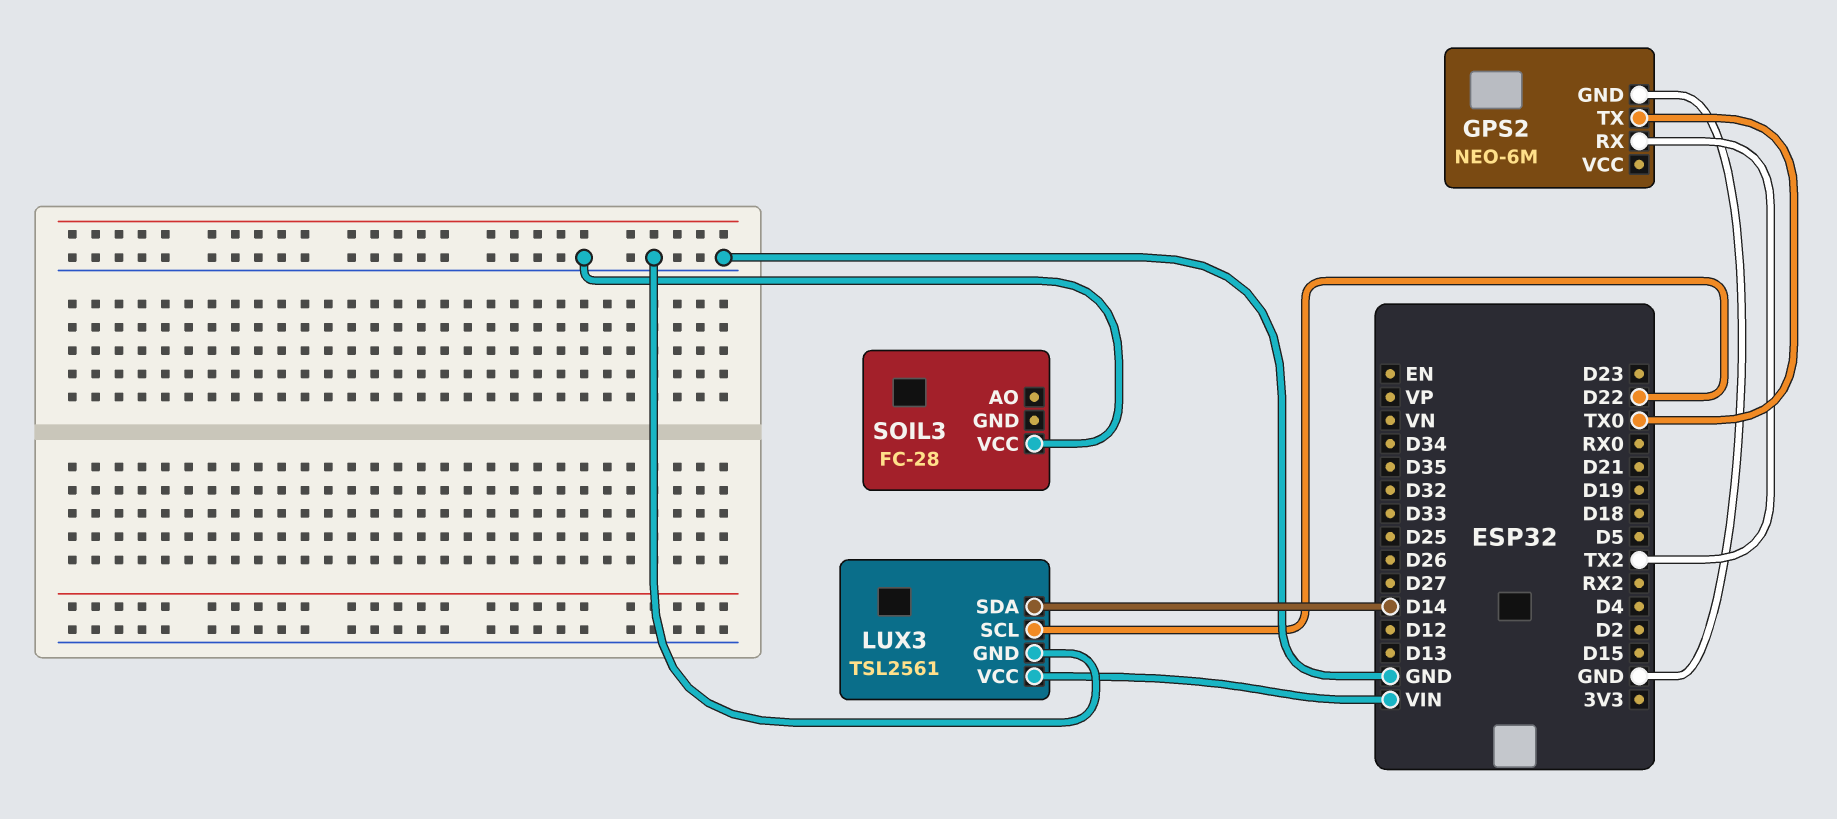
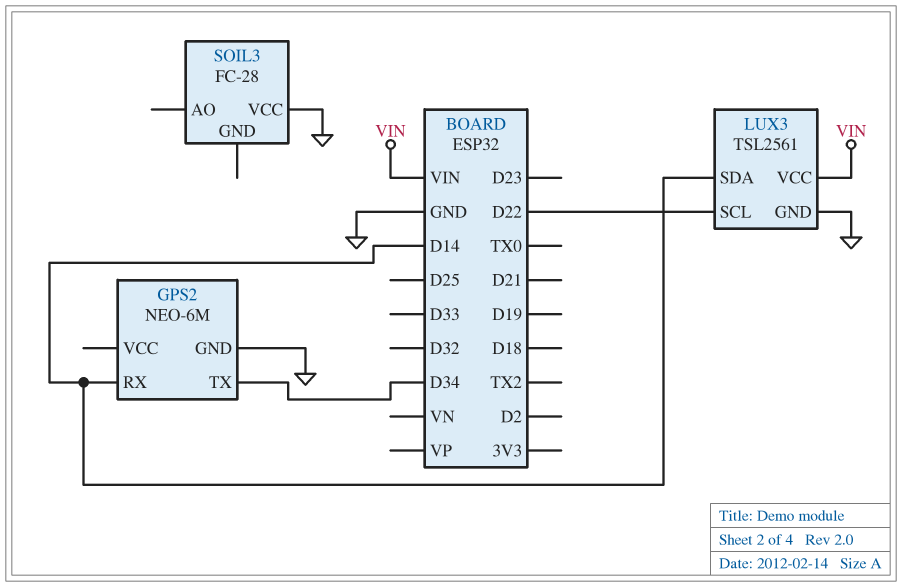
GPS2 pin RX: TX2 -> D14
GPS2 pin TX: TX0 -> D34

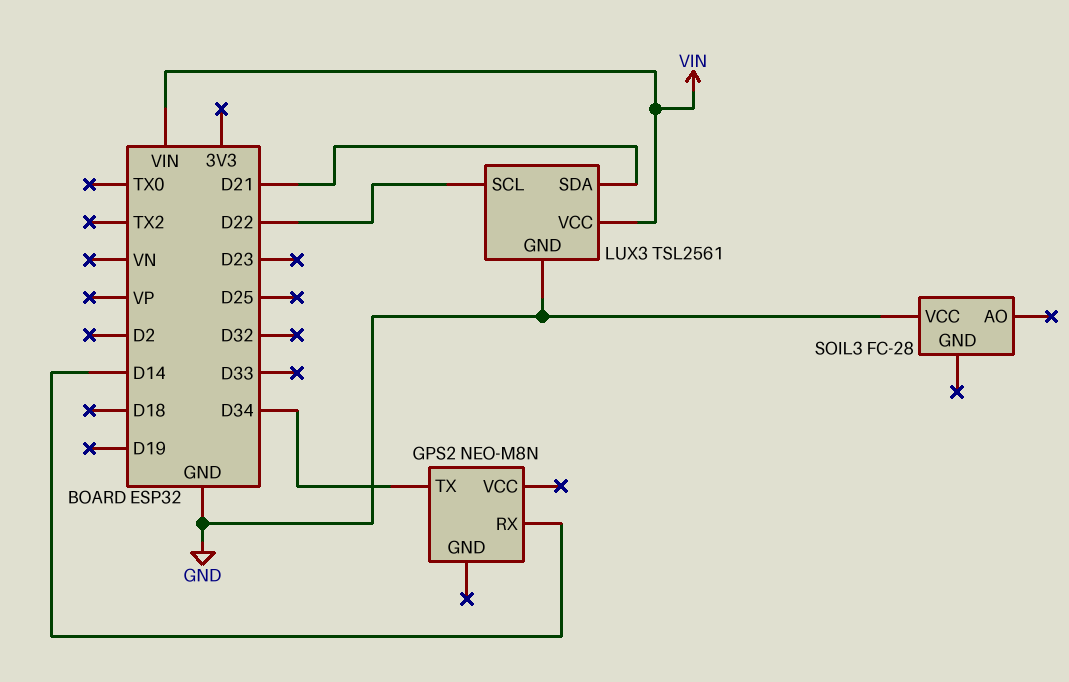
GPS2: NEO-6M -> NEO-M8N
GPS2 pin GND: GND -> none
LUX3 pin SDA: D14 -> D21

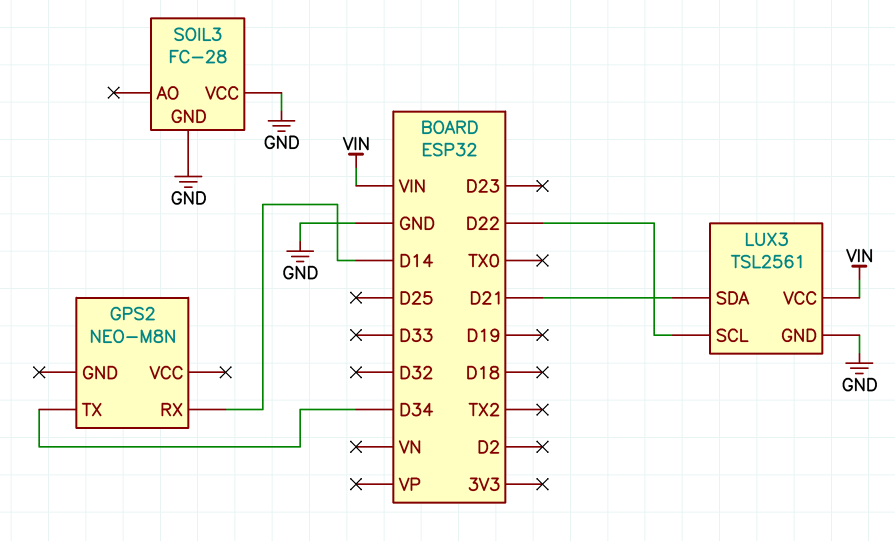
SOIL3 pin GND: none -> GND

